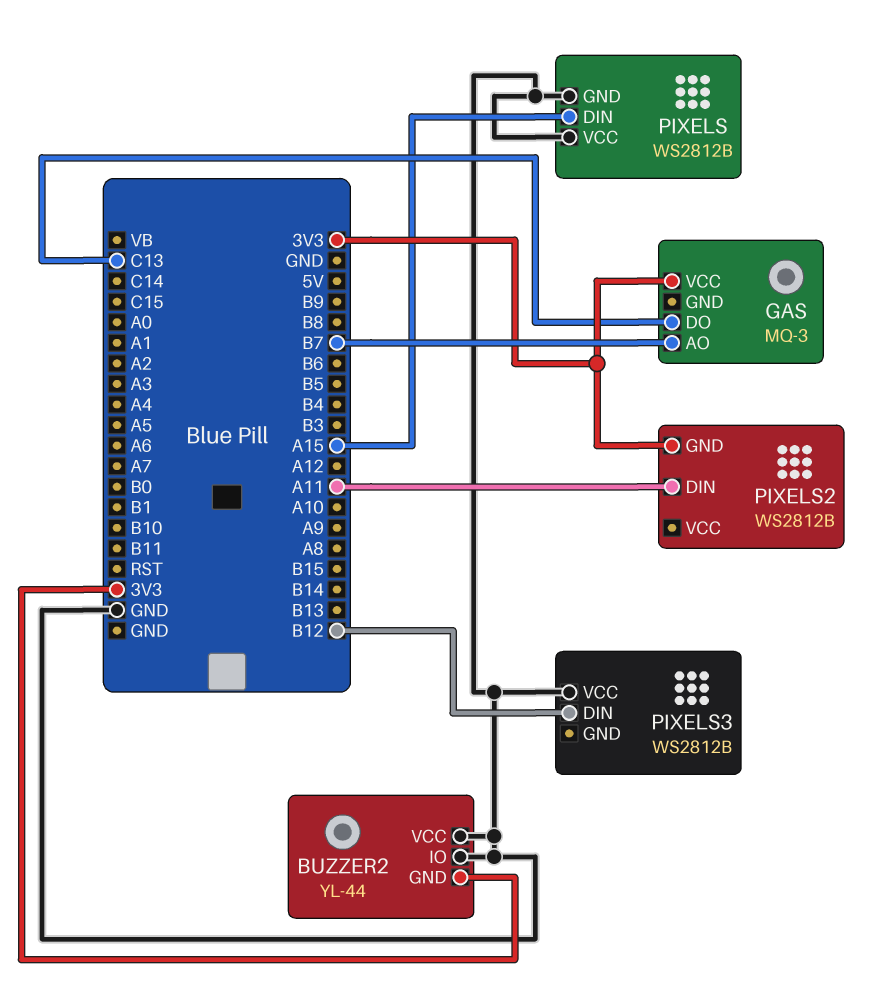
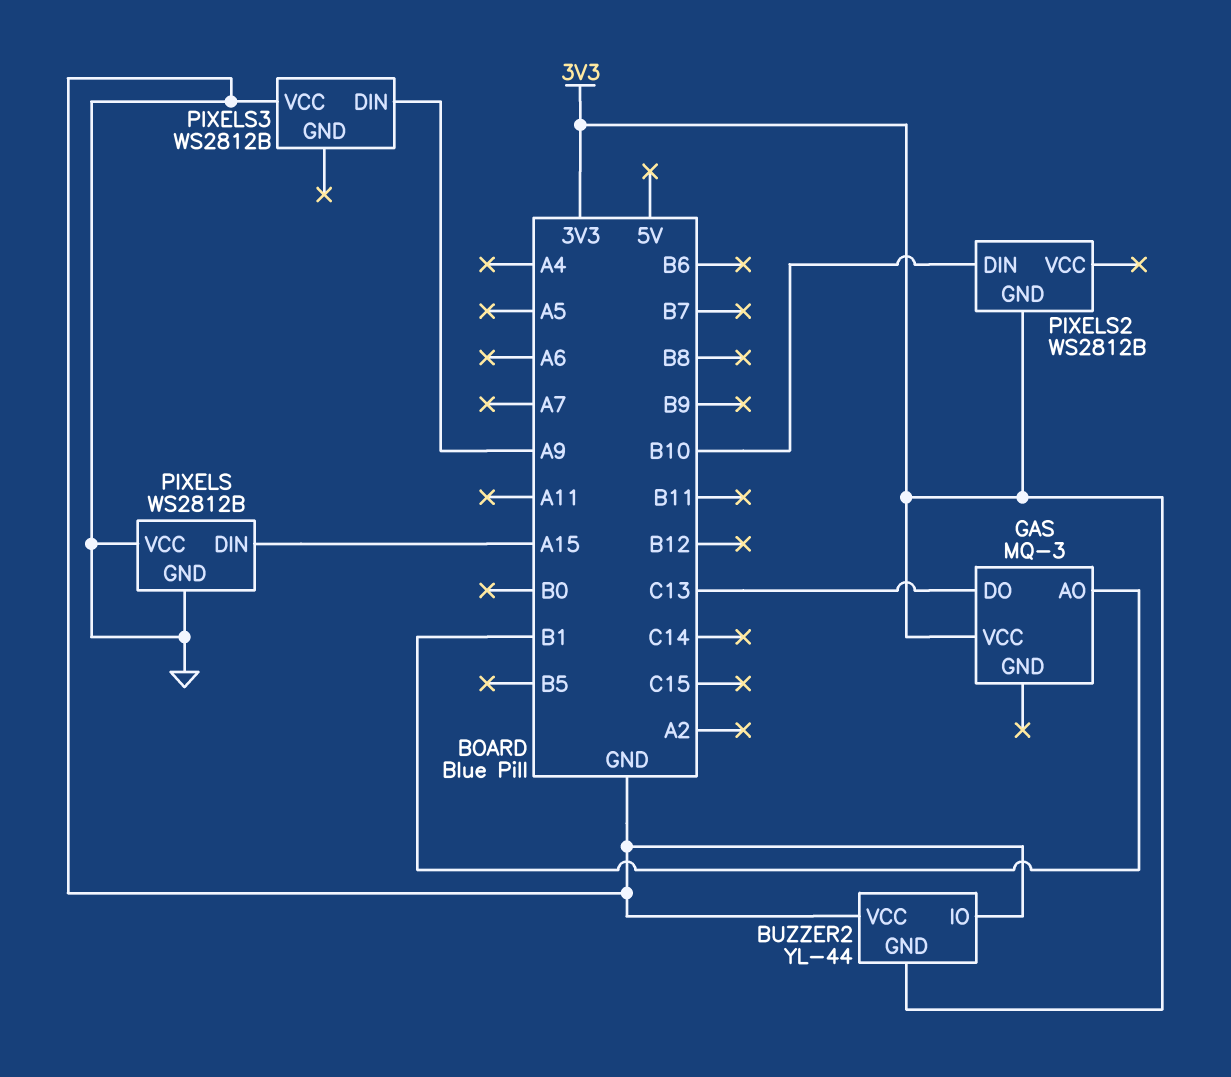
GAS pin AO: B7 -> B1
PIXELS2 pin DIN: A11 -> B10
PIXELS3 pin DIN: B12 -> A9

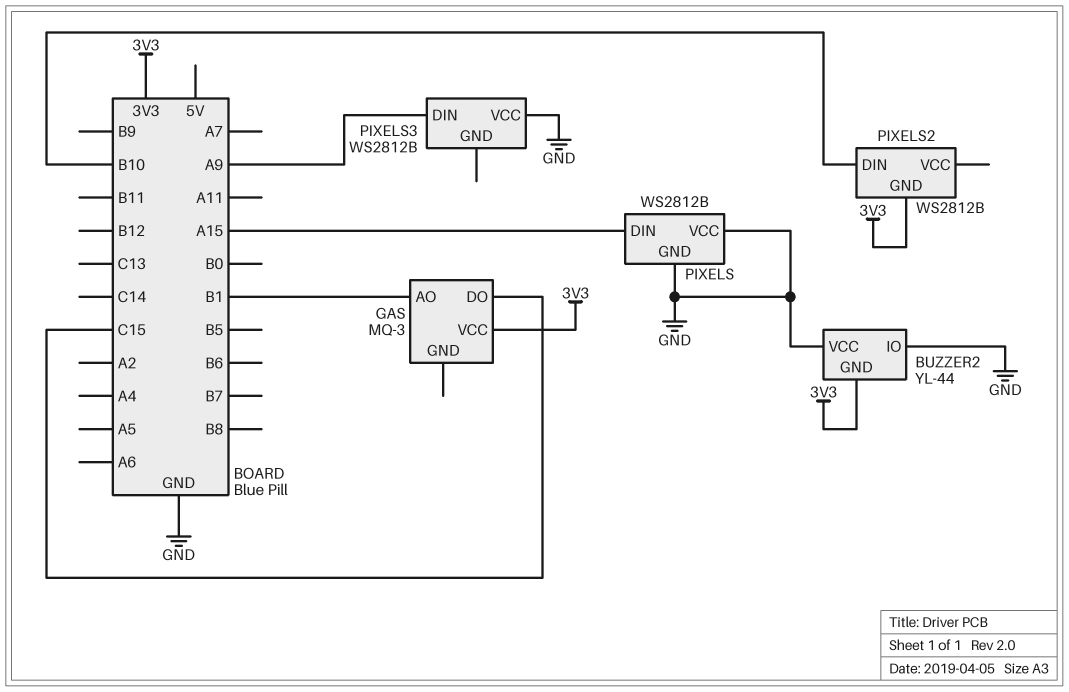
GAS pin DO: C13 -> C15

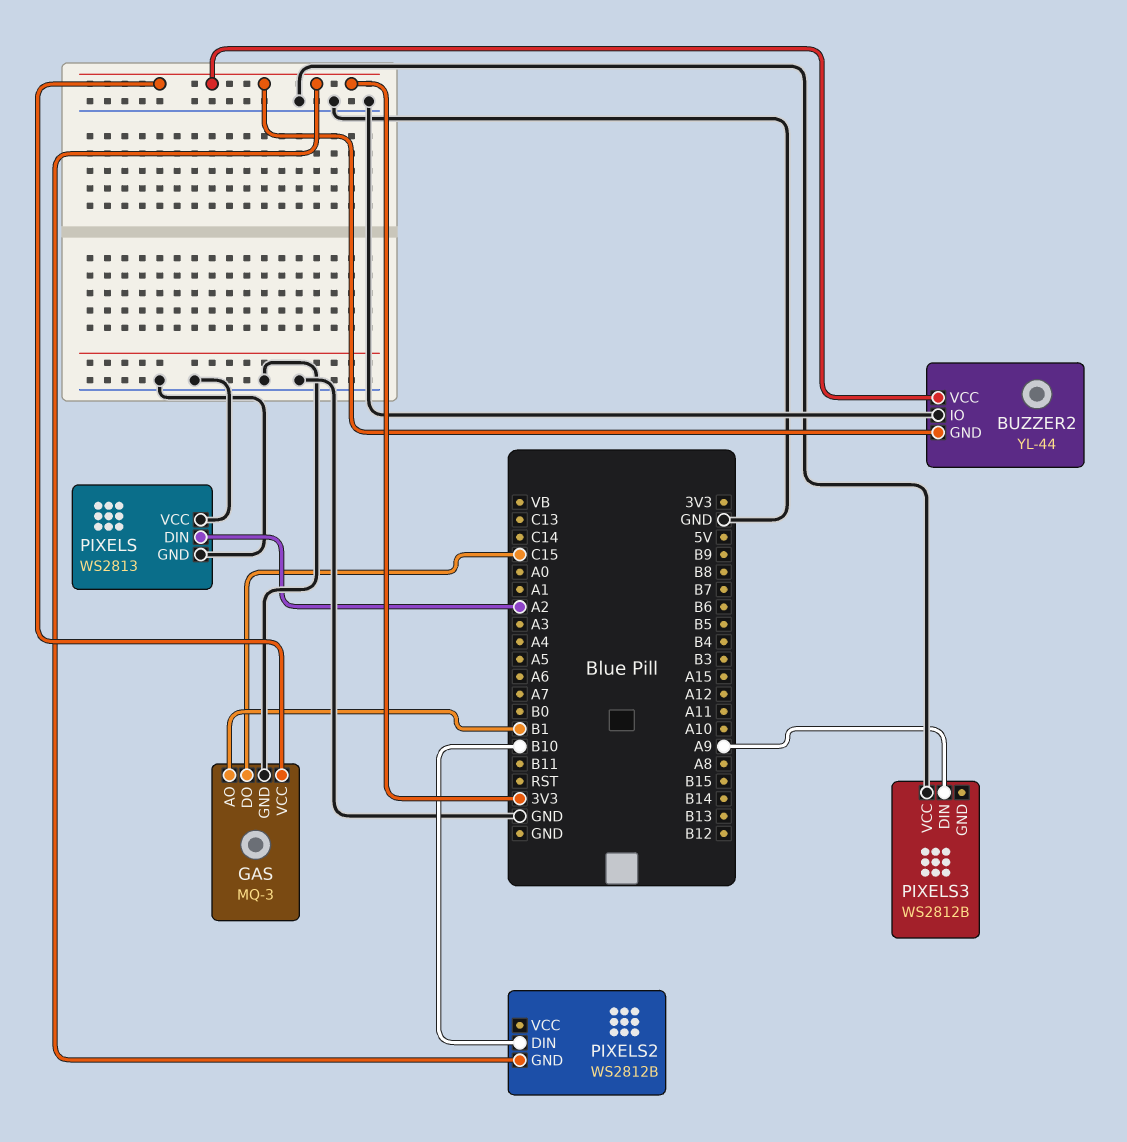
BUZZER2 pin VCC: GND -> 3V3
GAS pin GND: none -> GND
PIXELS: WS2812B -> WS2813
PIXELS pin DIN: A15 -> A2

